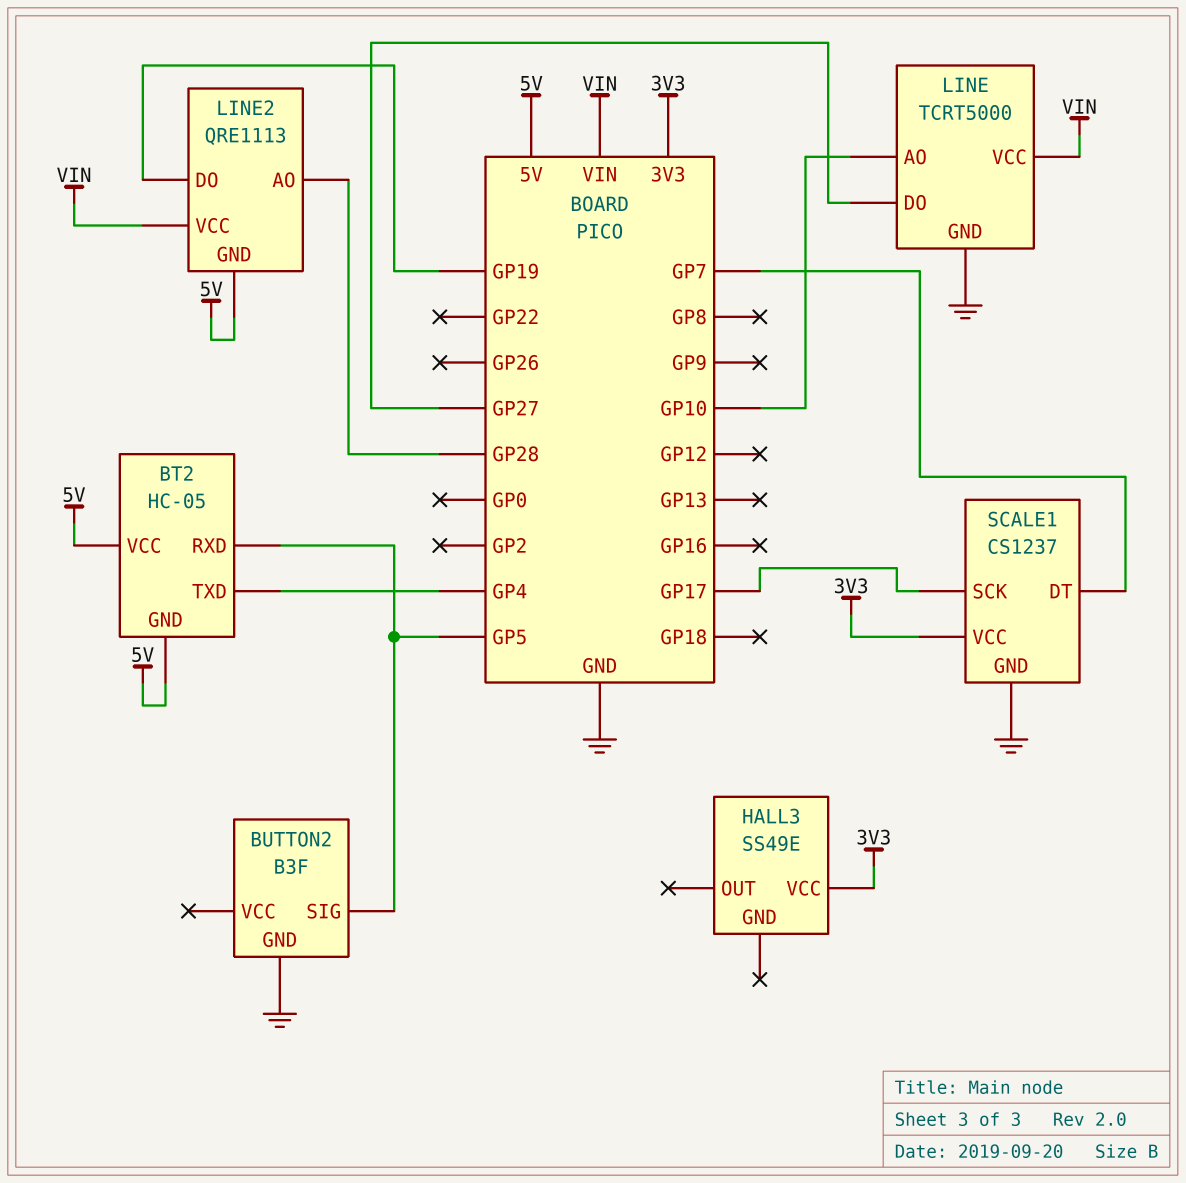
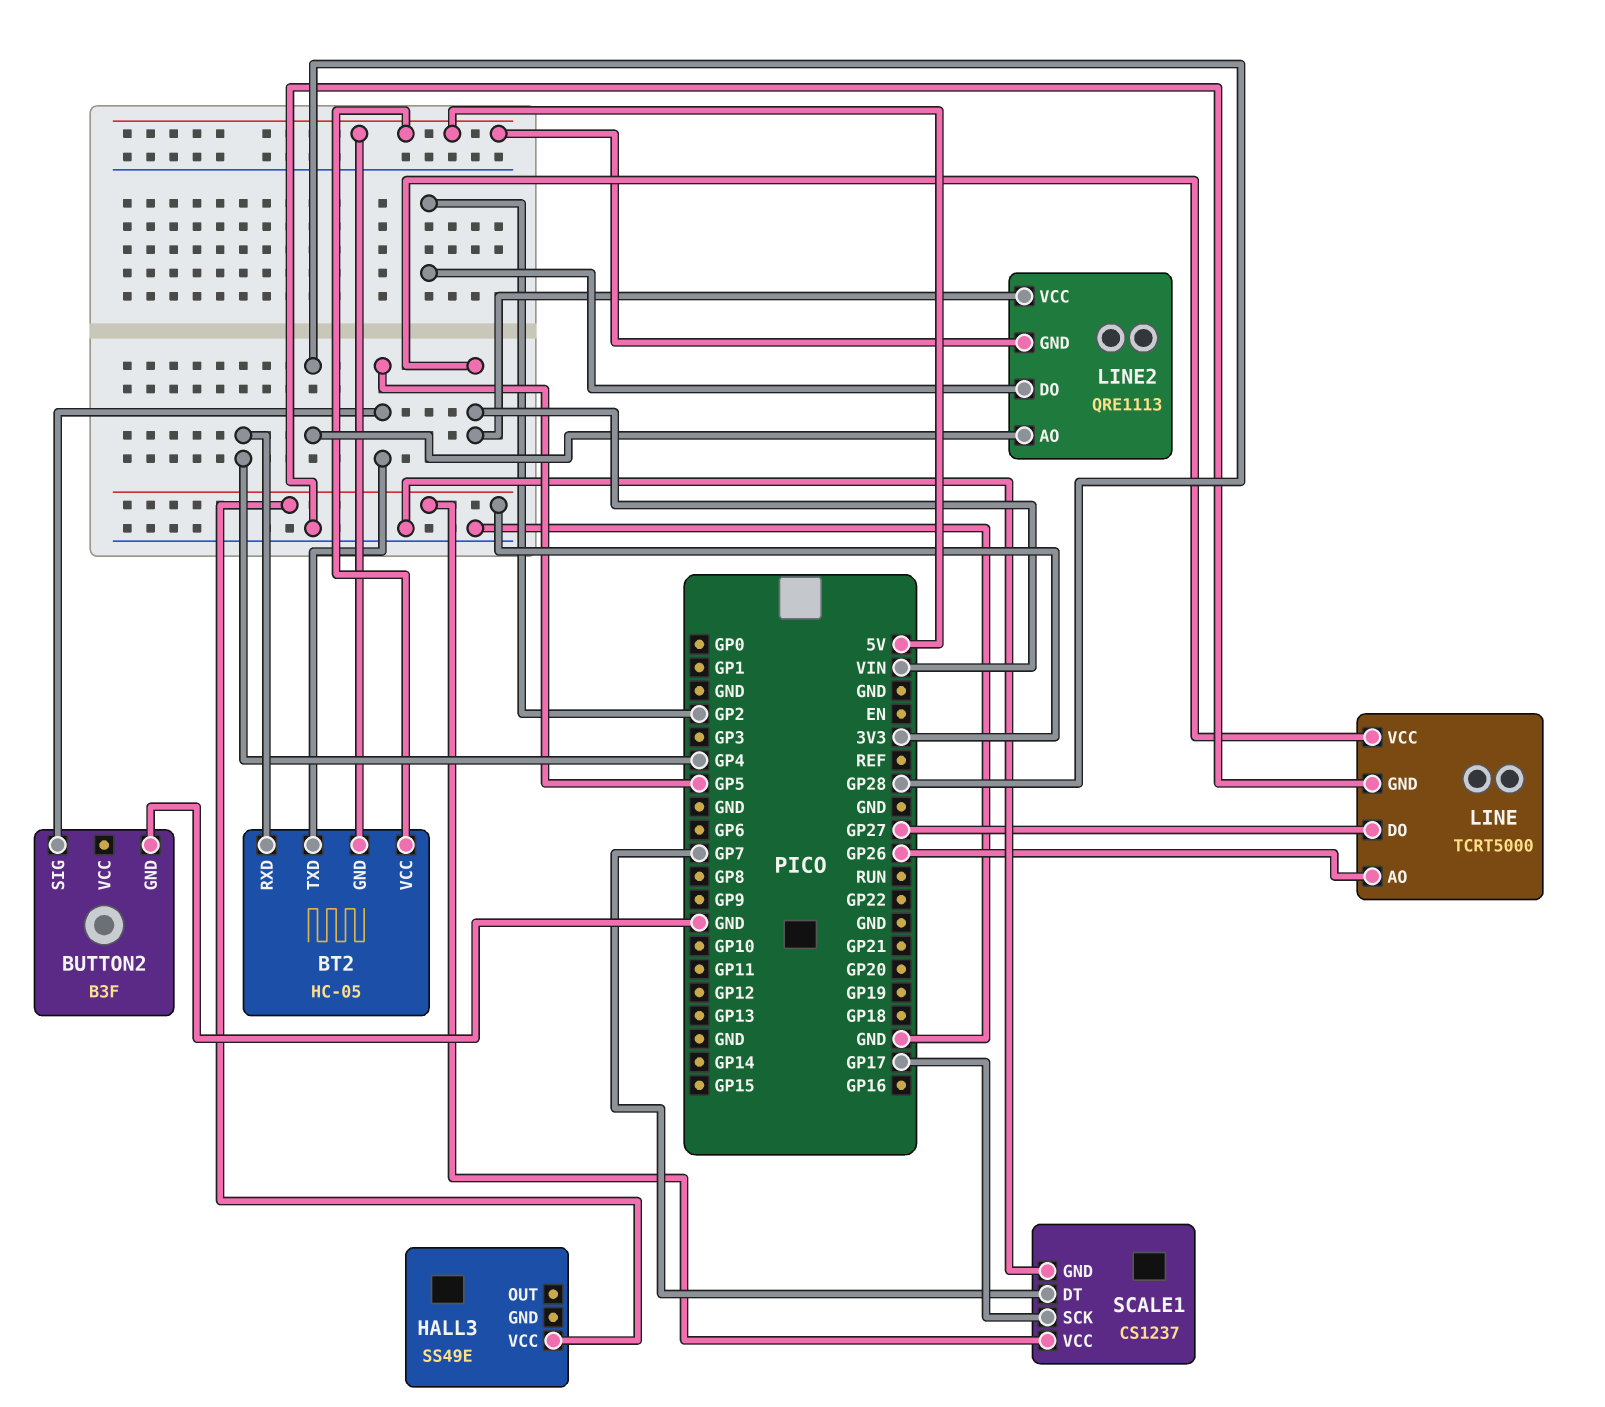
BT2 pin RXD: GP5 -> GP4
BT2 pin TXD: GP4 -> GP5
LINE pin AO: GP10 -> GP26
LINE2 pin DO: GP19 -> GP2

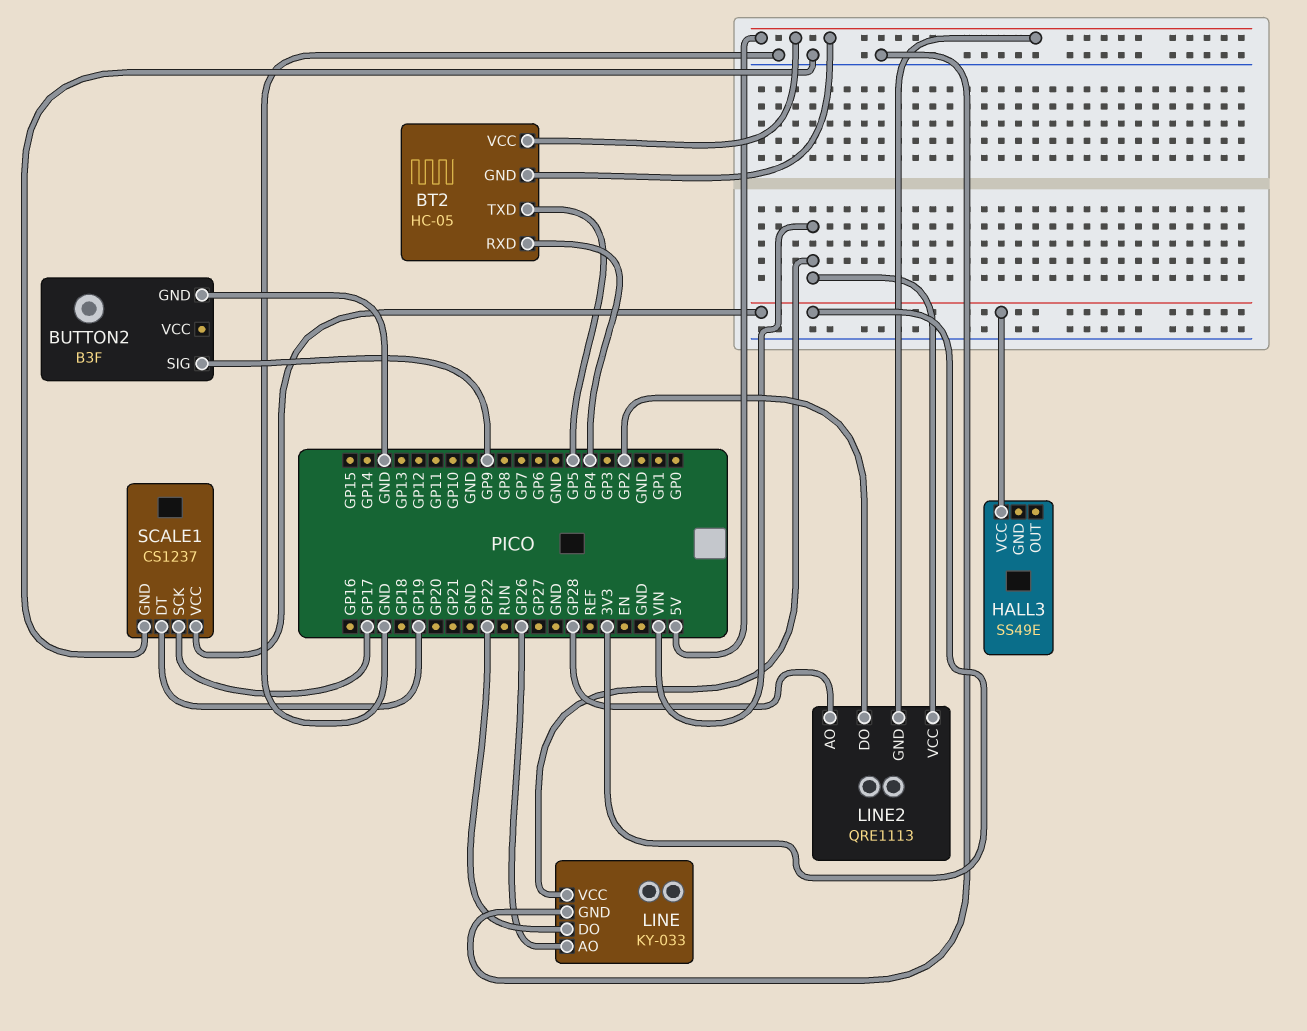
BUTTON2 pin SIG: GP5 -> GP9
LINE: TCRT5000 -> KY-033
LINE pin DO: GP27 -> GP22
SCALE1 pin DT: GP7 -> GP19

